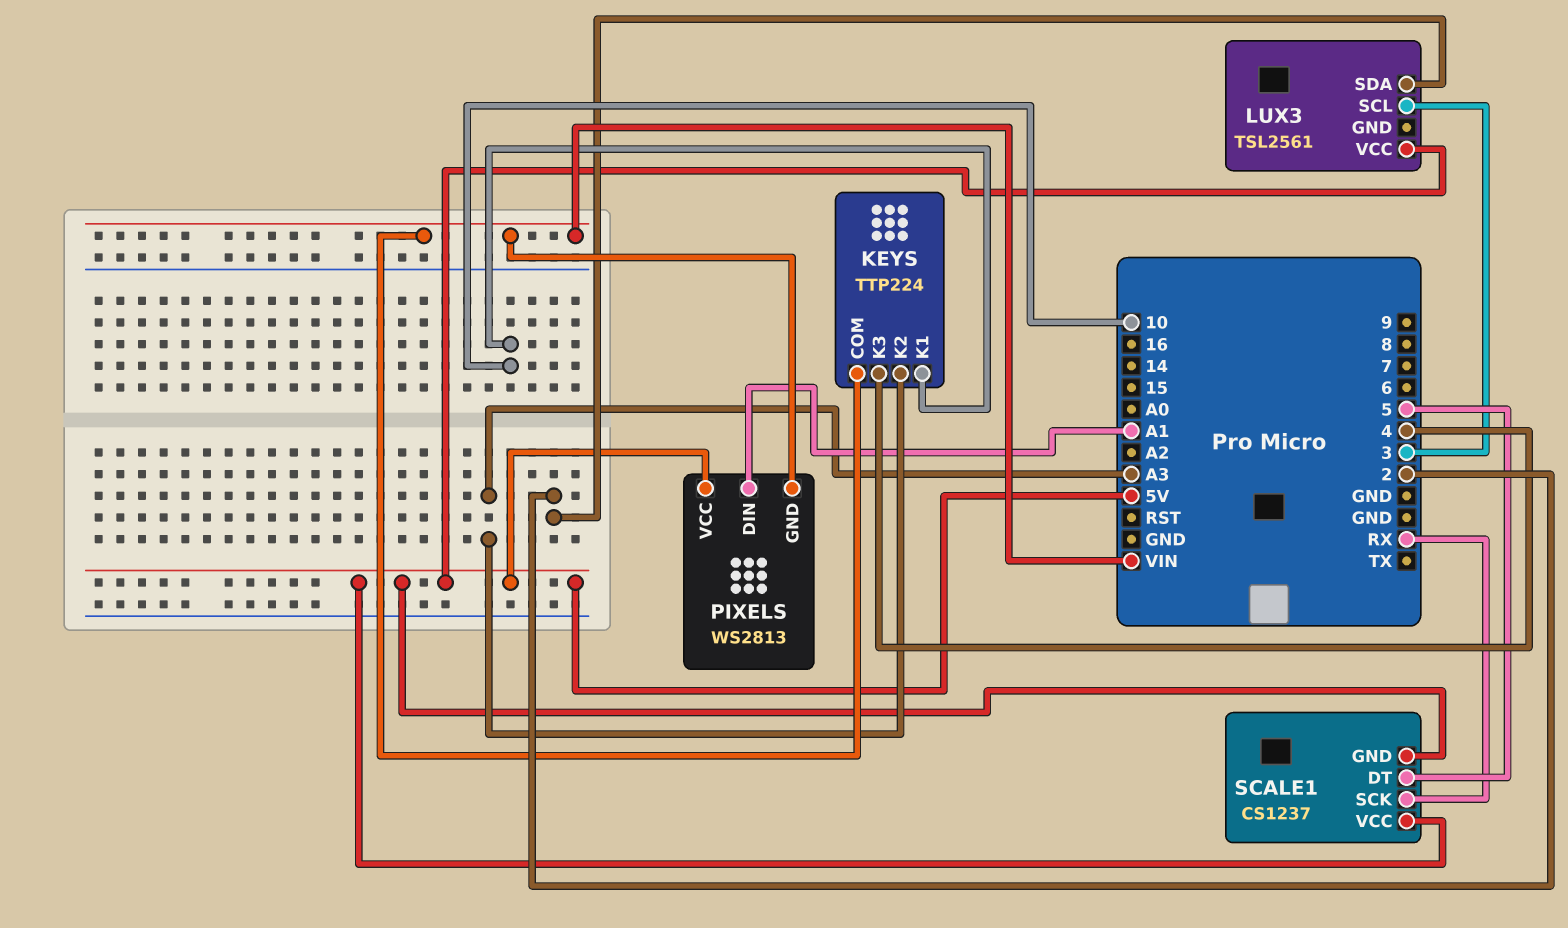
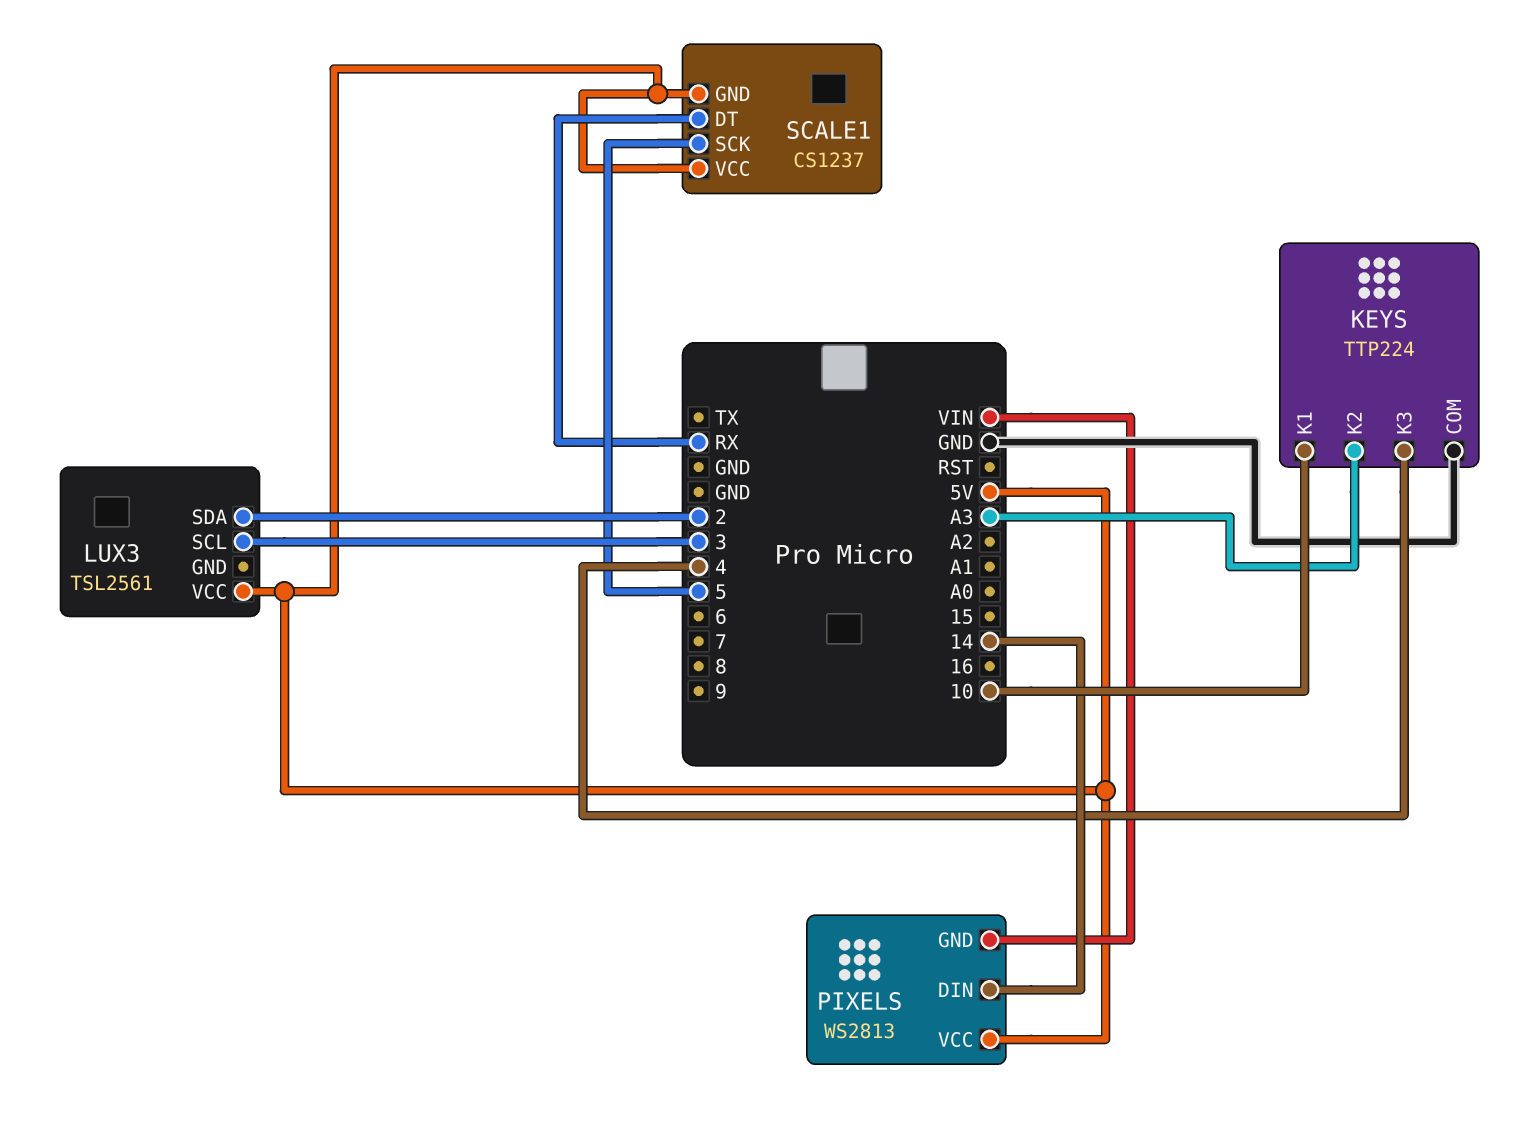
KEYS pin COM: VIN -> GND
PIXELS pin DIN: A1 -> 14
SCALE1 pin DT: 5 -> RX
SCALE1 pin SCK: RX -> 5

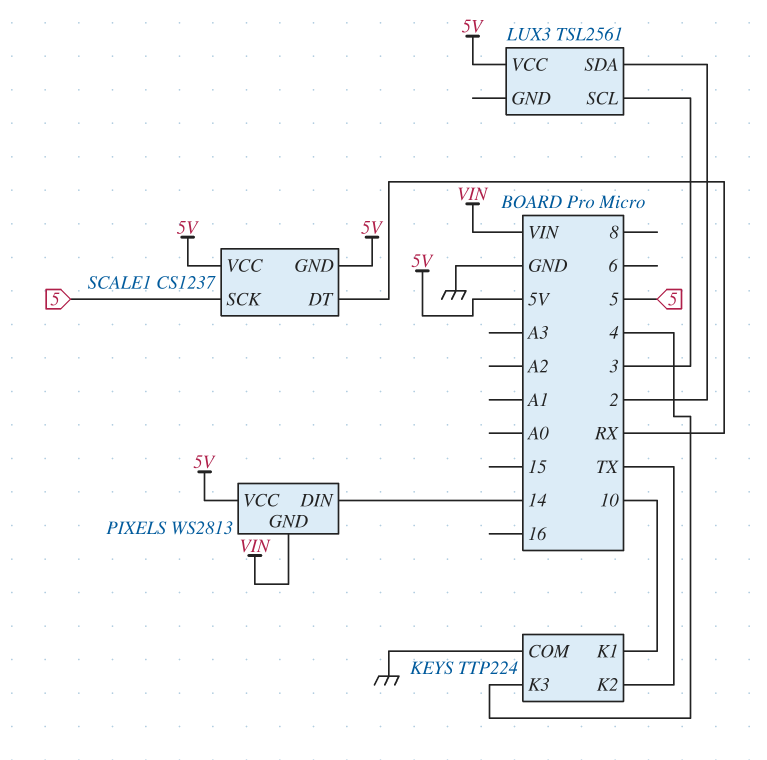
KEYS pin K2: A3 -> TX

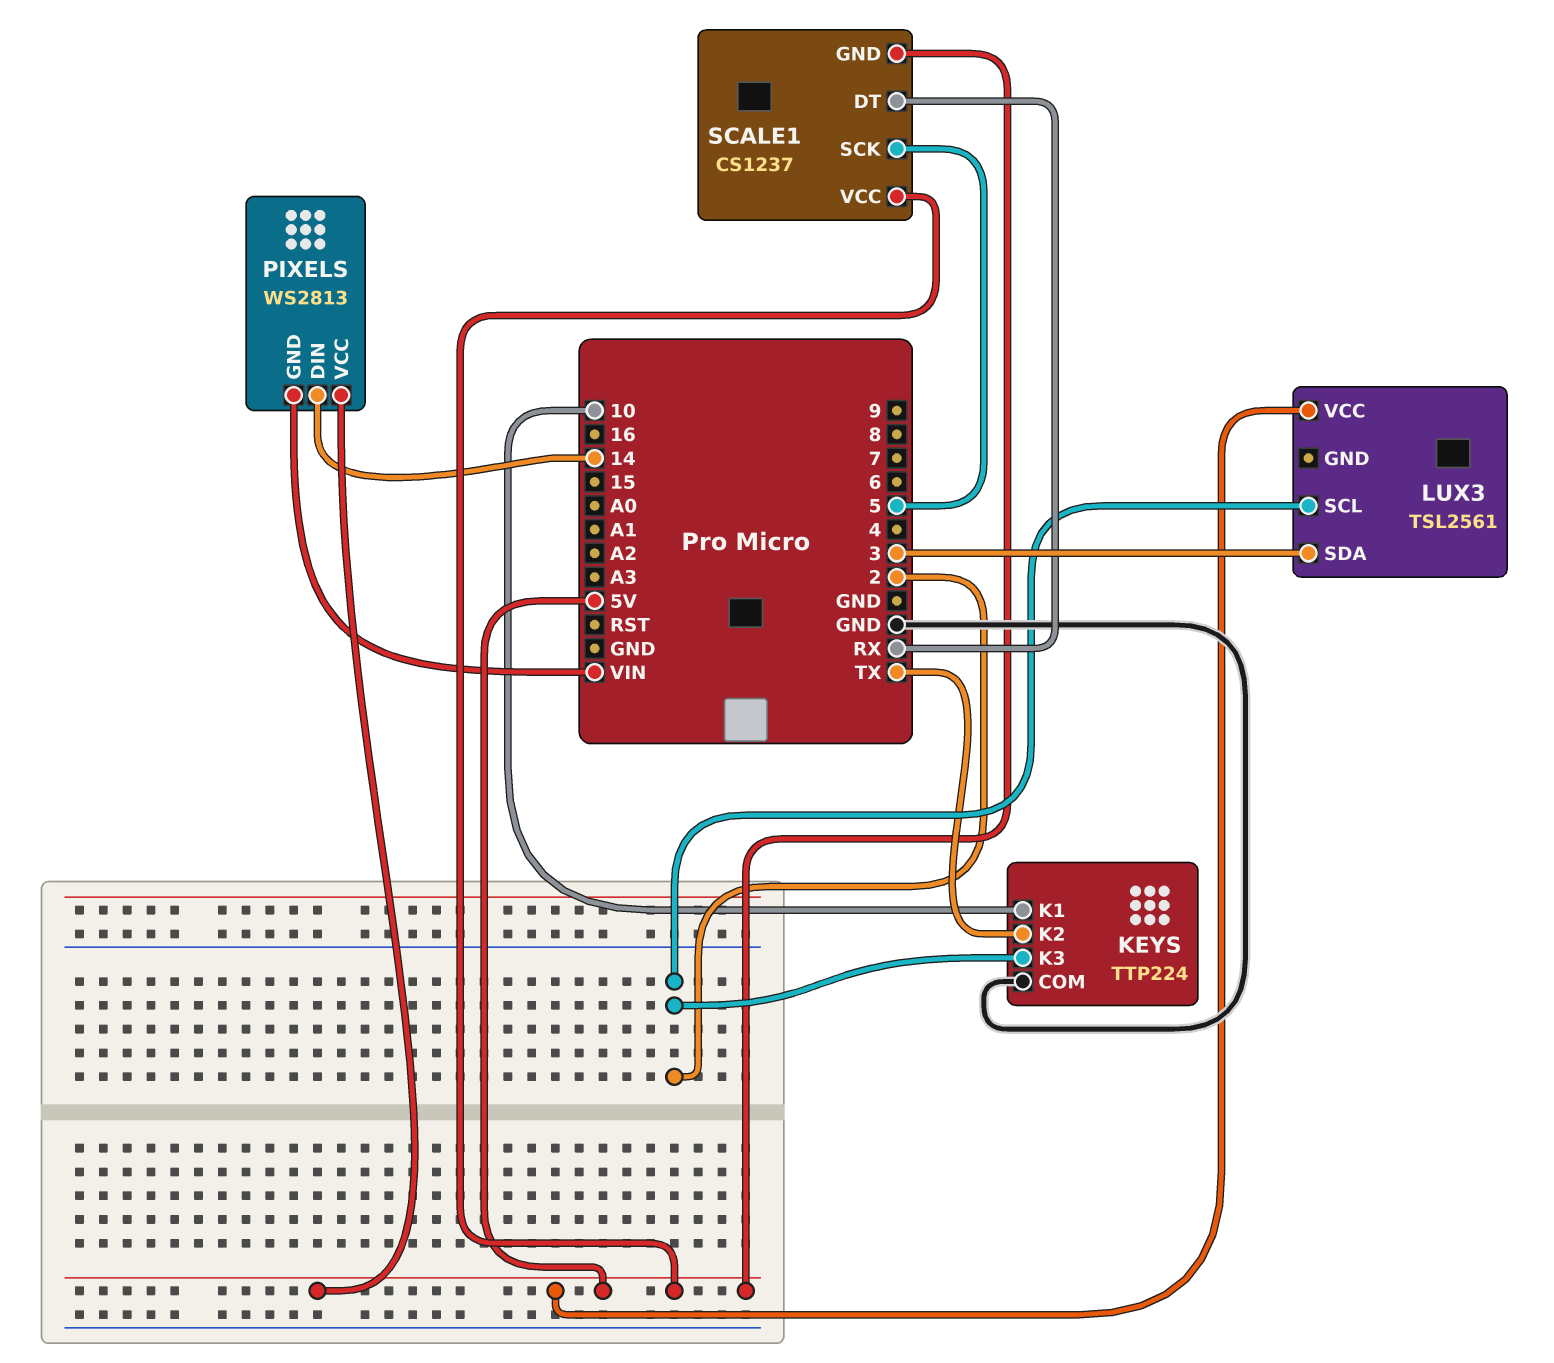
KEYS pin K3: 4 -> 2
LUX3 pin SCL: 3 -> 2
LUX3 pin SDA: 2 -> 3

